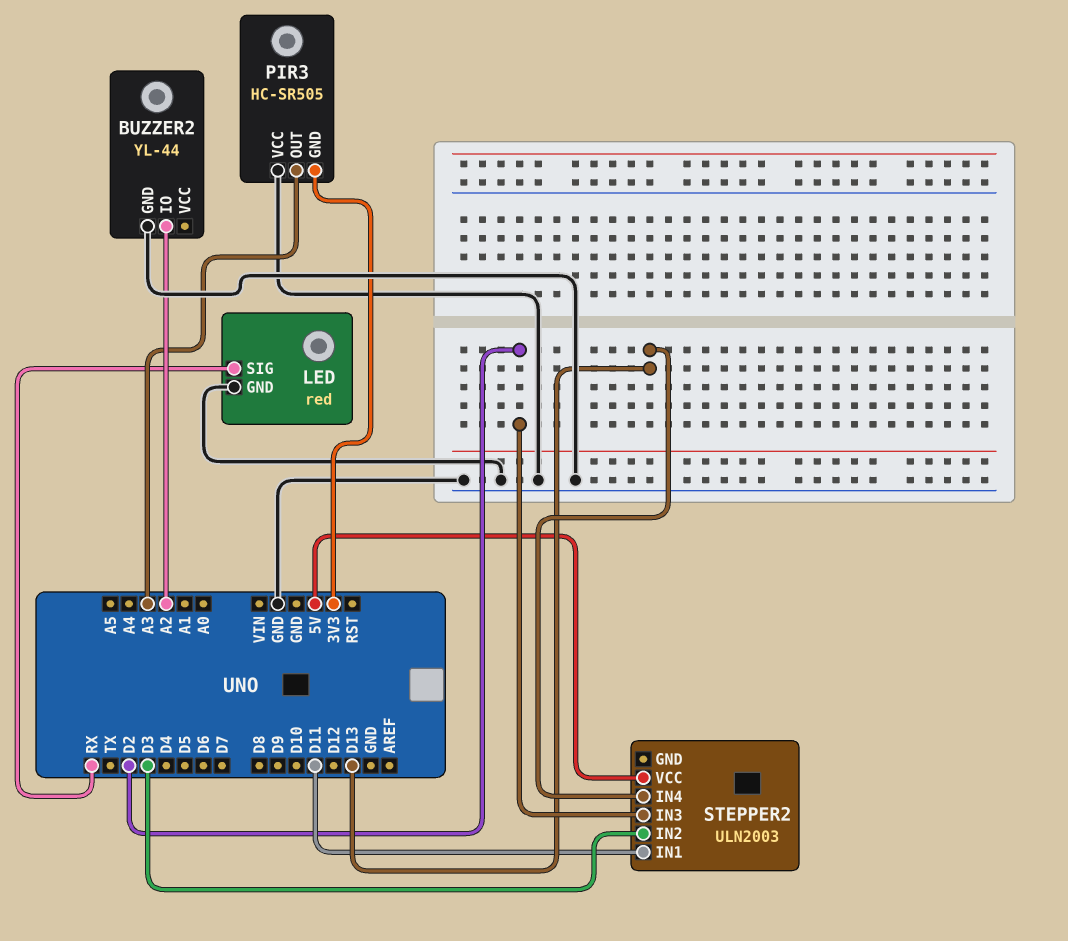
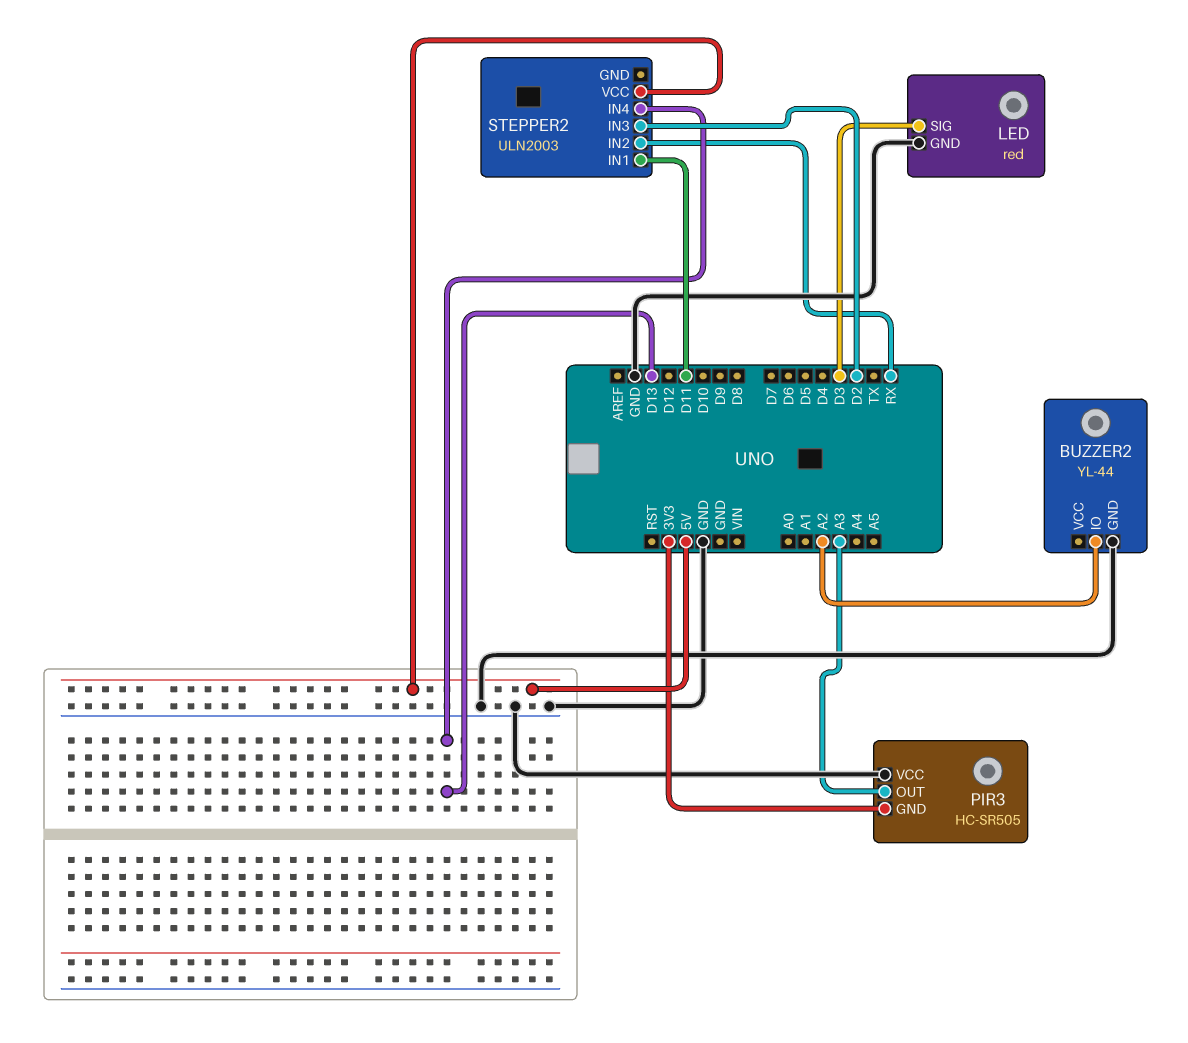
LED pin SIG: RX -> D3
STEPPER2 pin IN2: D3 -> RX

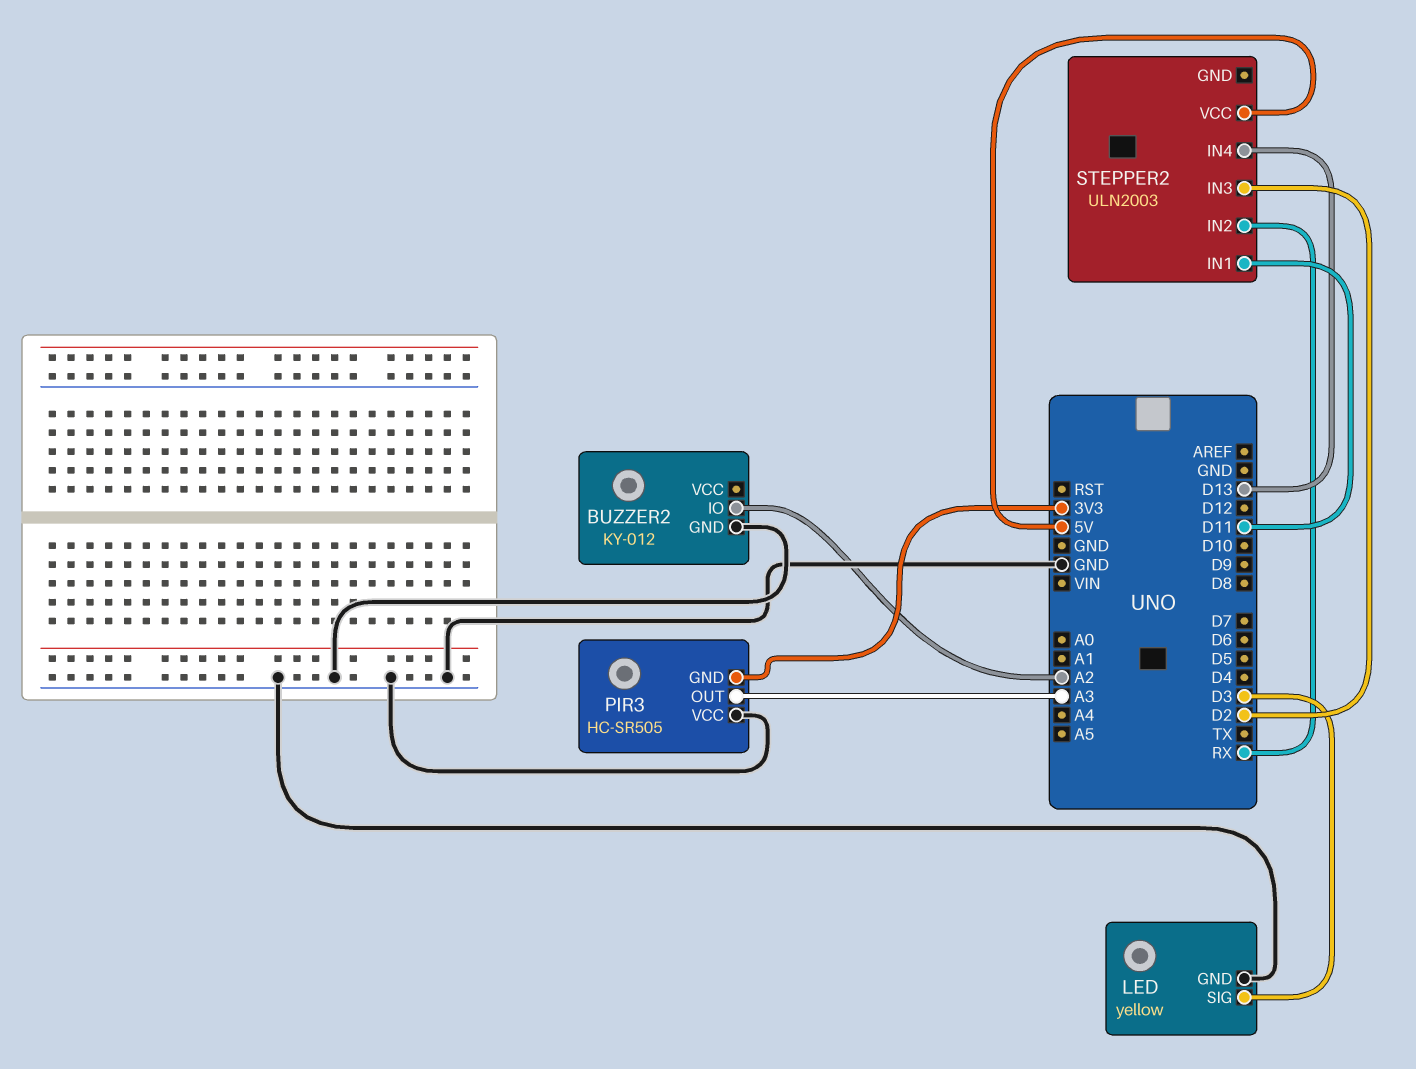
BUZZER2: YL-44 -> KY-012
LED: red -> yellow

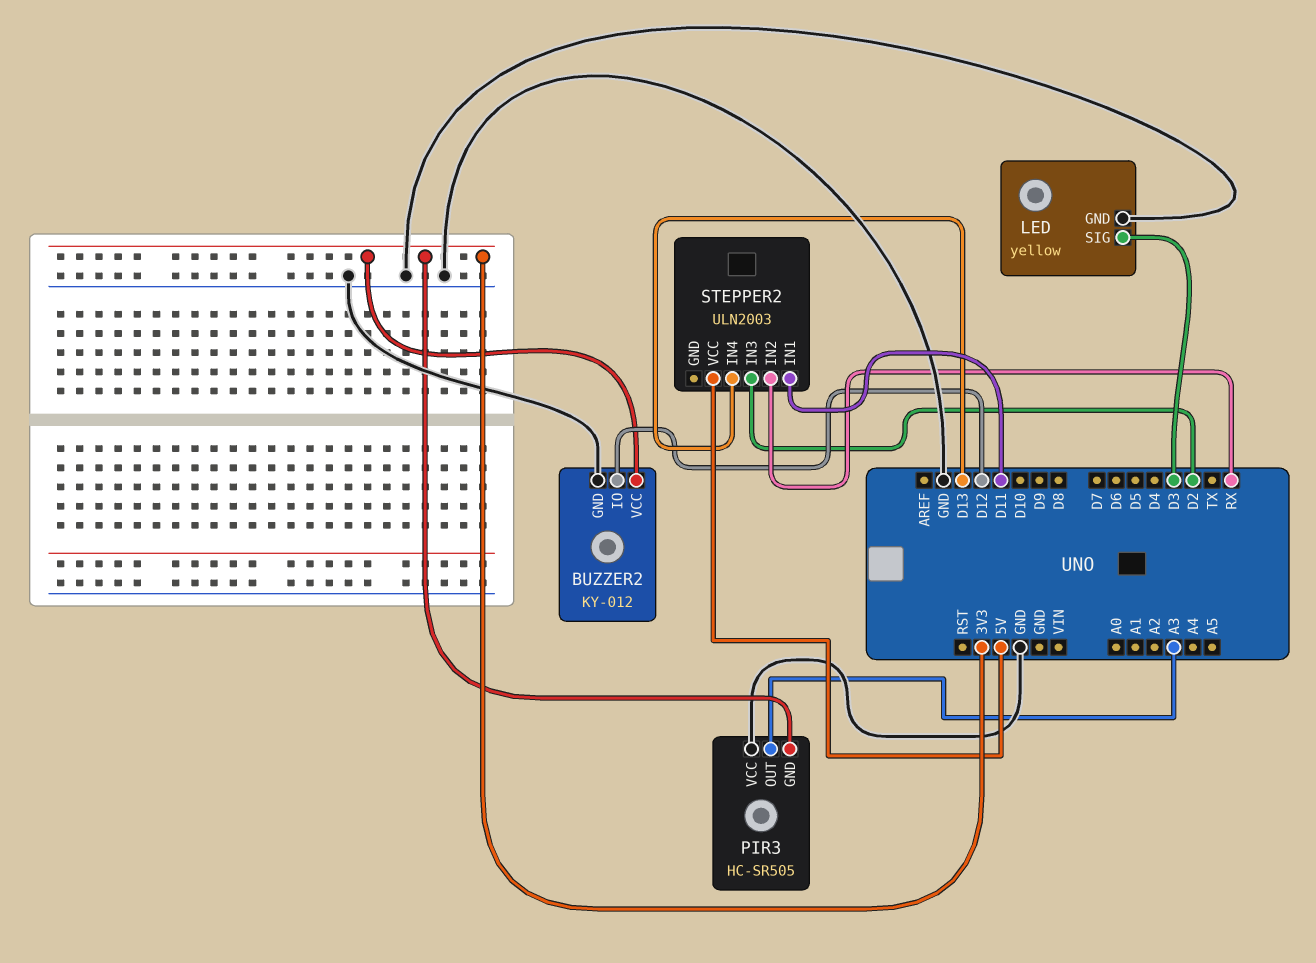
BUZZER2 pin IO: A2 -> D12
BUZZER2 pin VCC: none -> 3V3

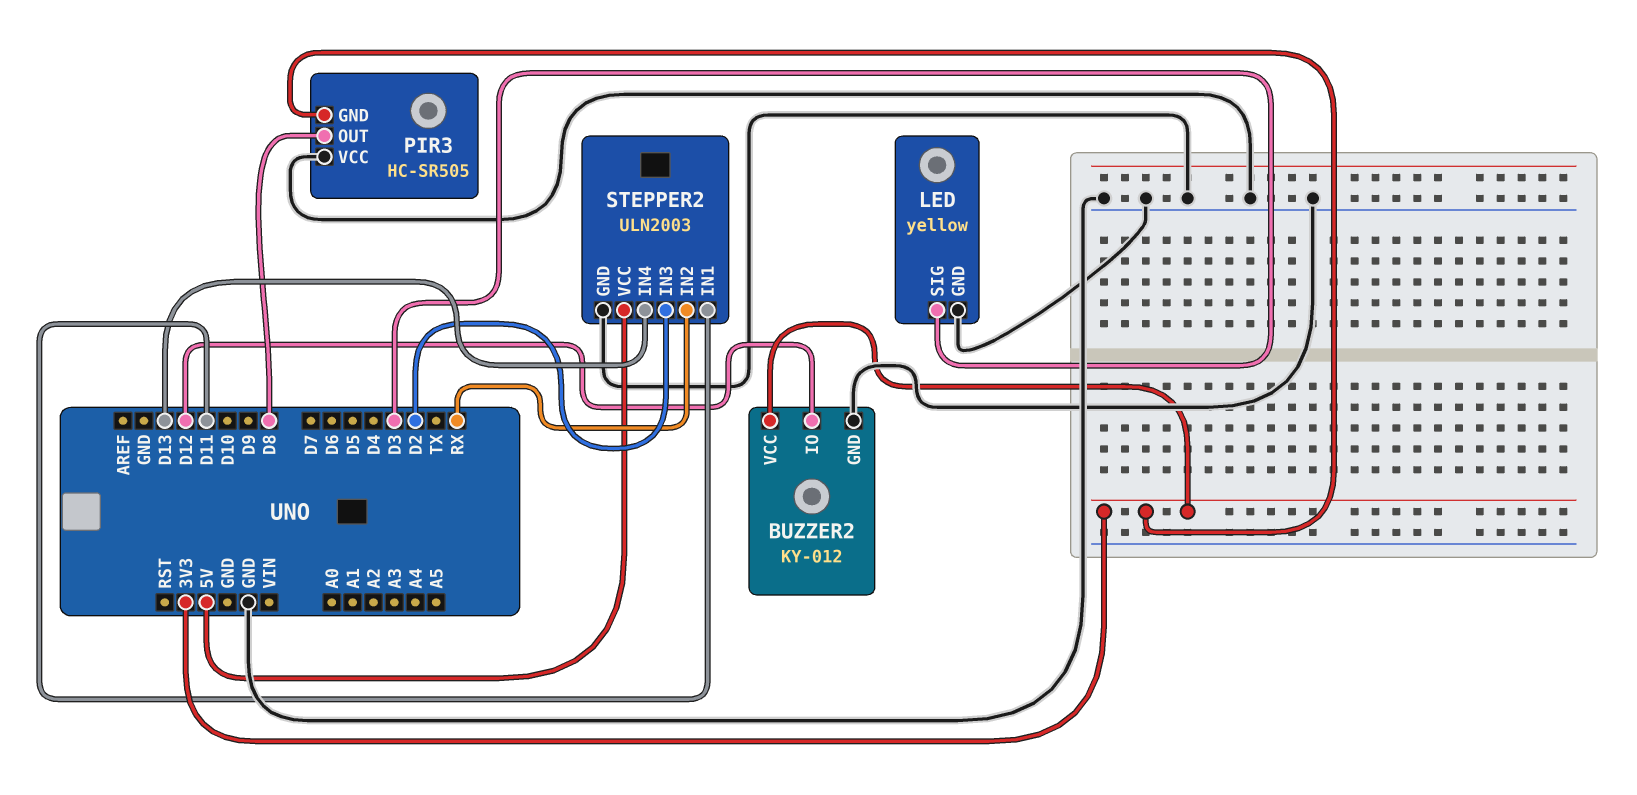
PIR3 pin OUT: A3 -> D8
STEPPER2 pin GND: none -> GND

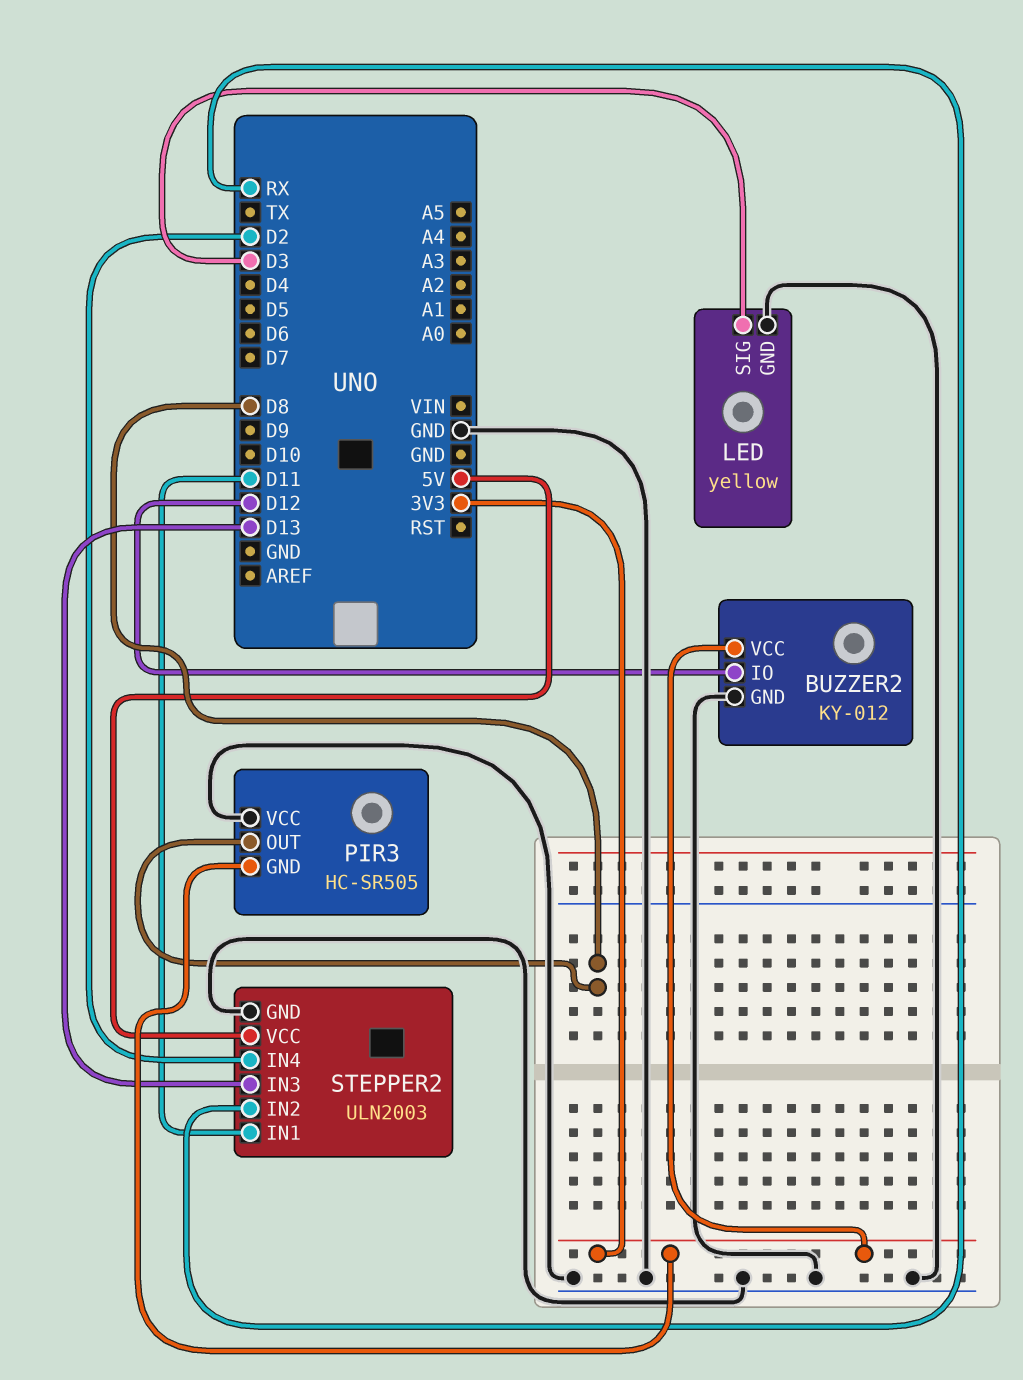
STEPPER2 pin IN3: D2 -> D13
STEPPER2 pin IN4: D13 -> D2

